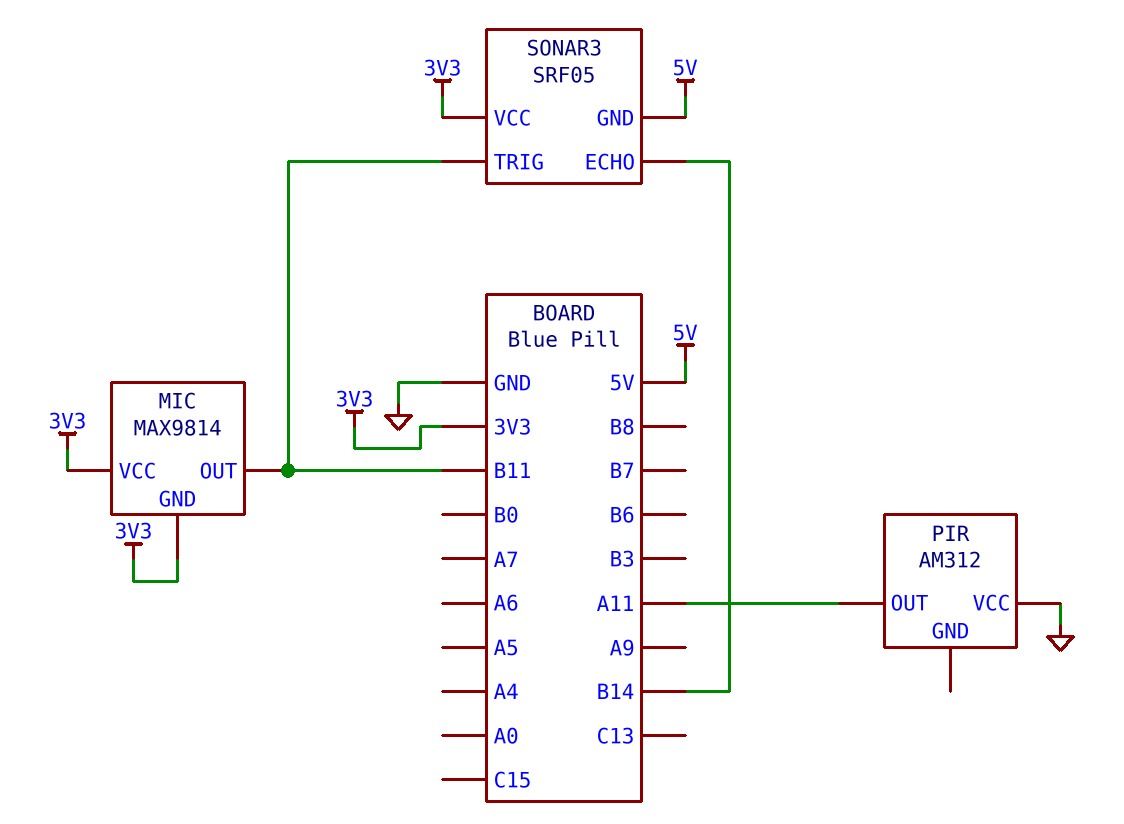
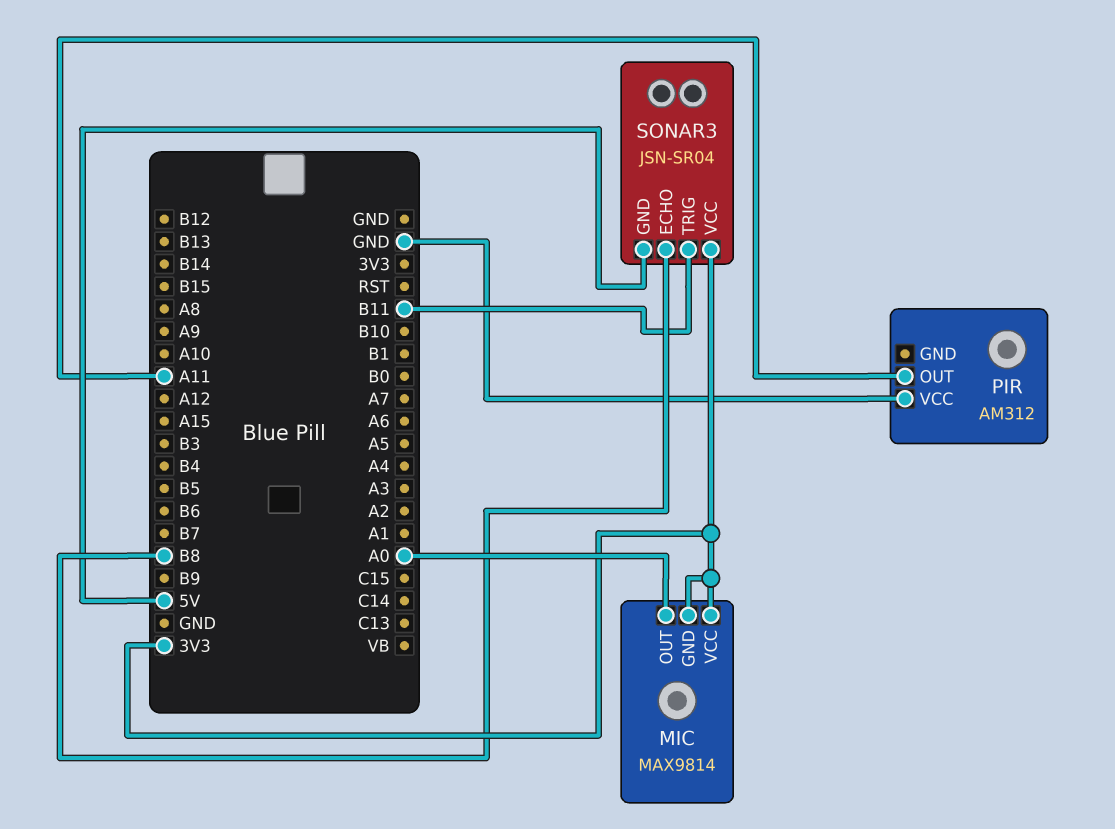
MIC pin OUT: B11 -> A0
SONAR3: SRF05 -> JSN-SR04
SONAR3 pin ECHO: B14 -> B8

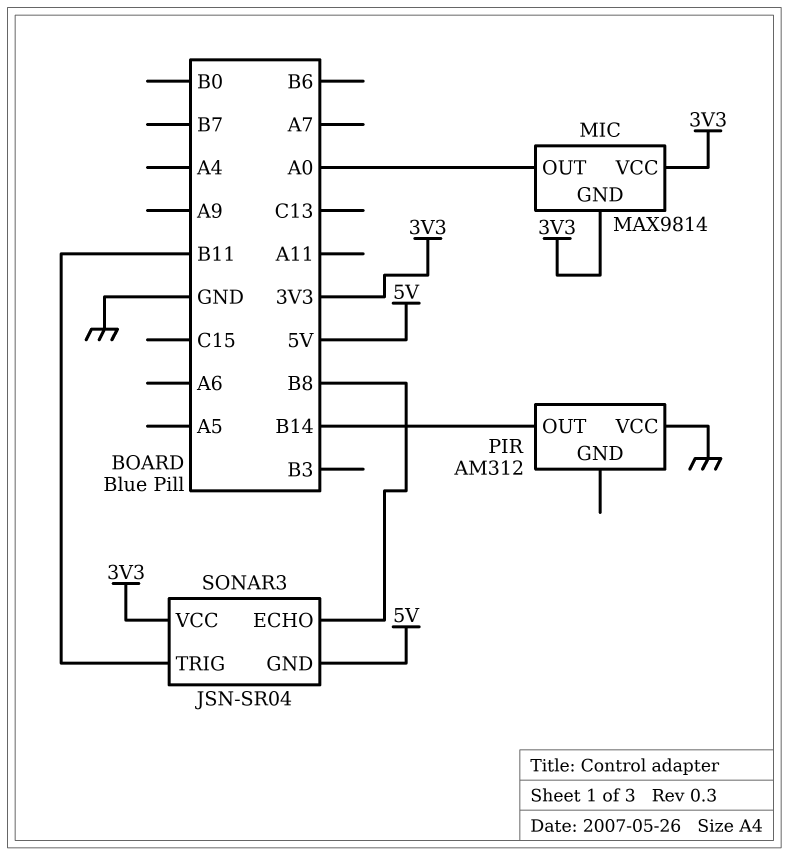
PIR pin OUT: A11 -> B14

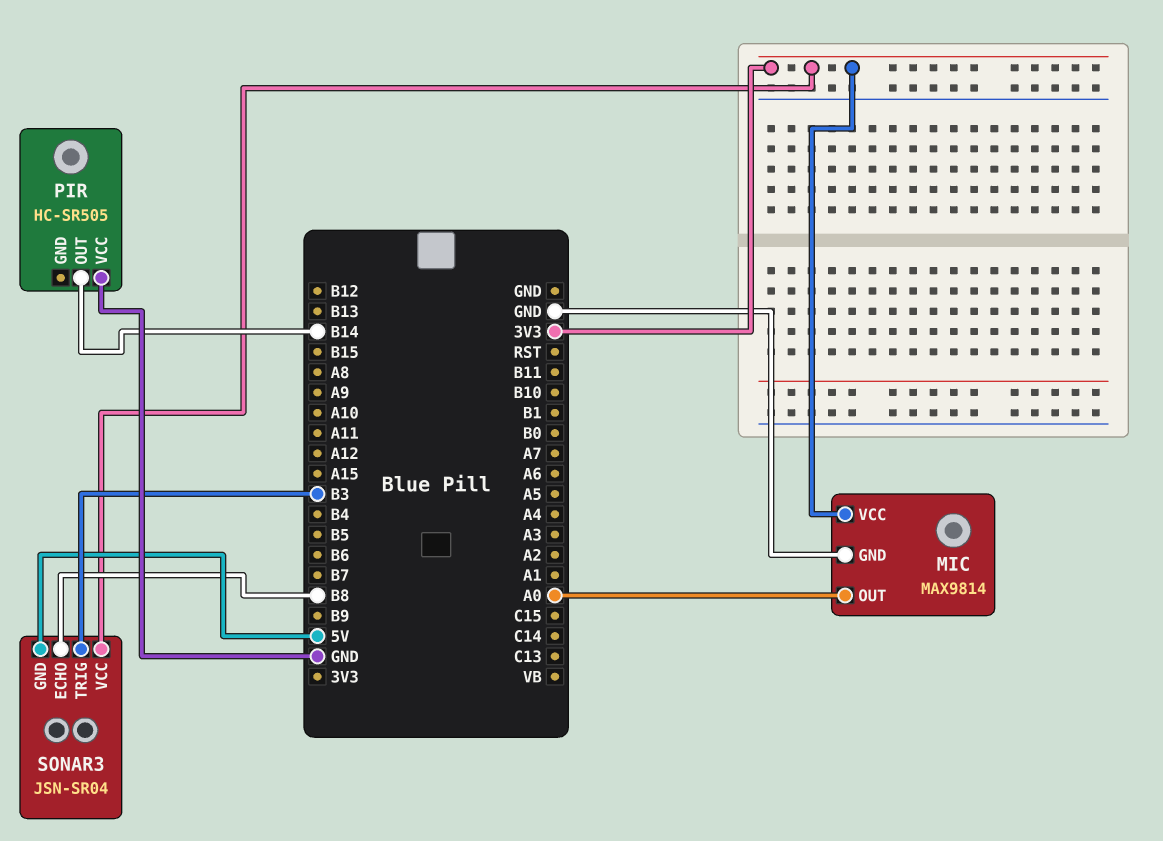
MIC pin GND: 3V3 -> GND
PIR: AM312 -> HC-SR505
SONAR3 pin TRIG: B11 -> B3

